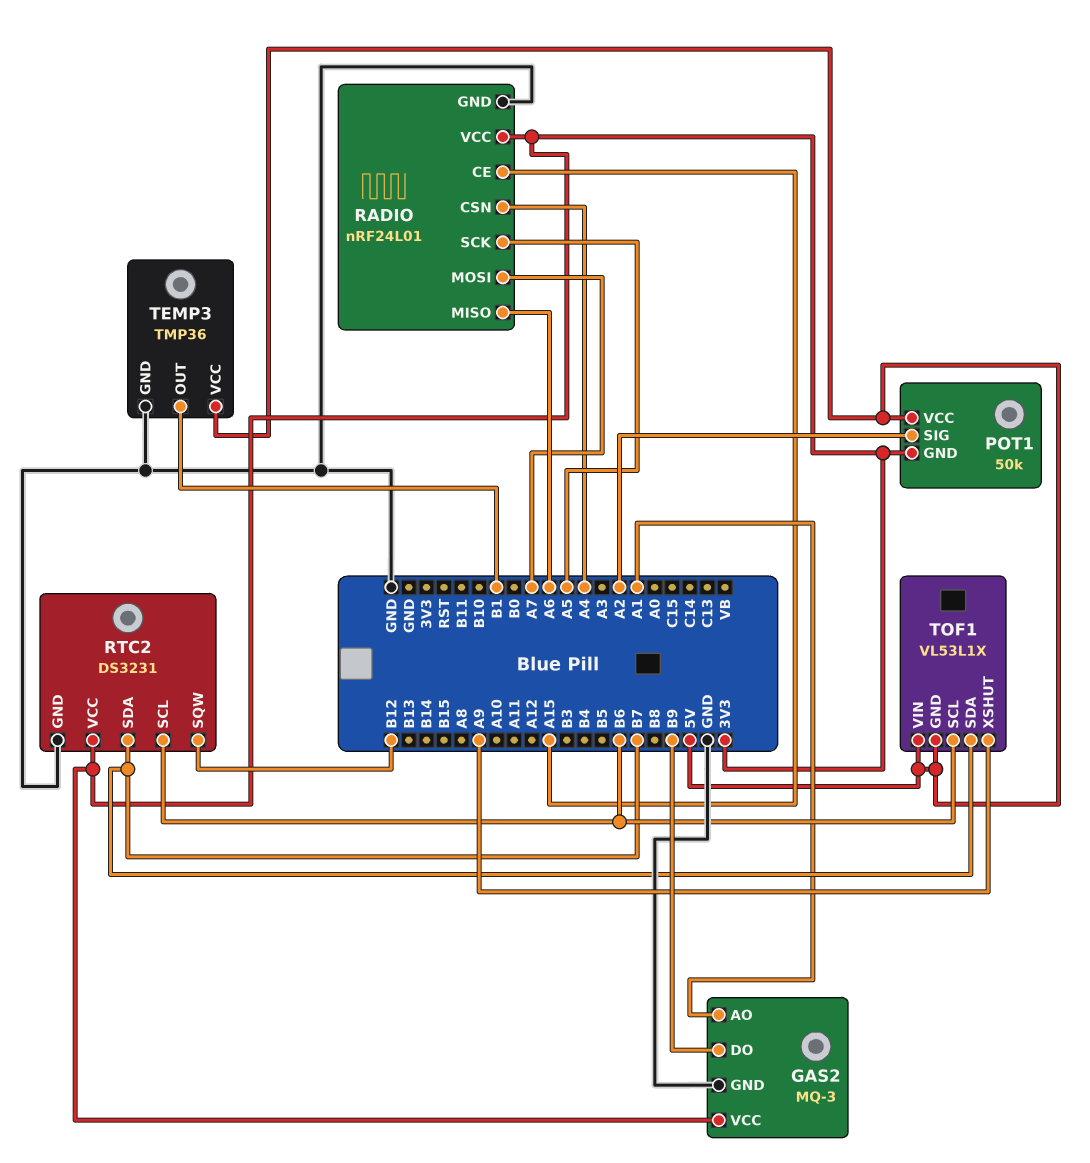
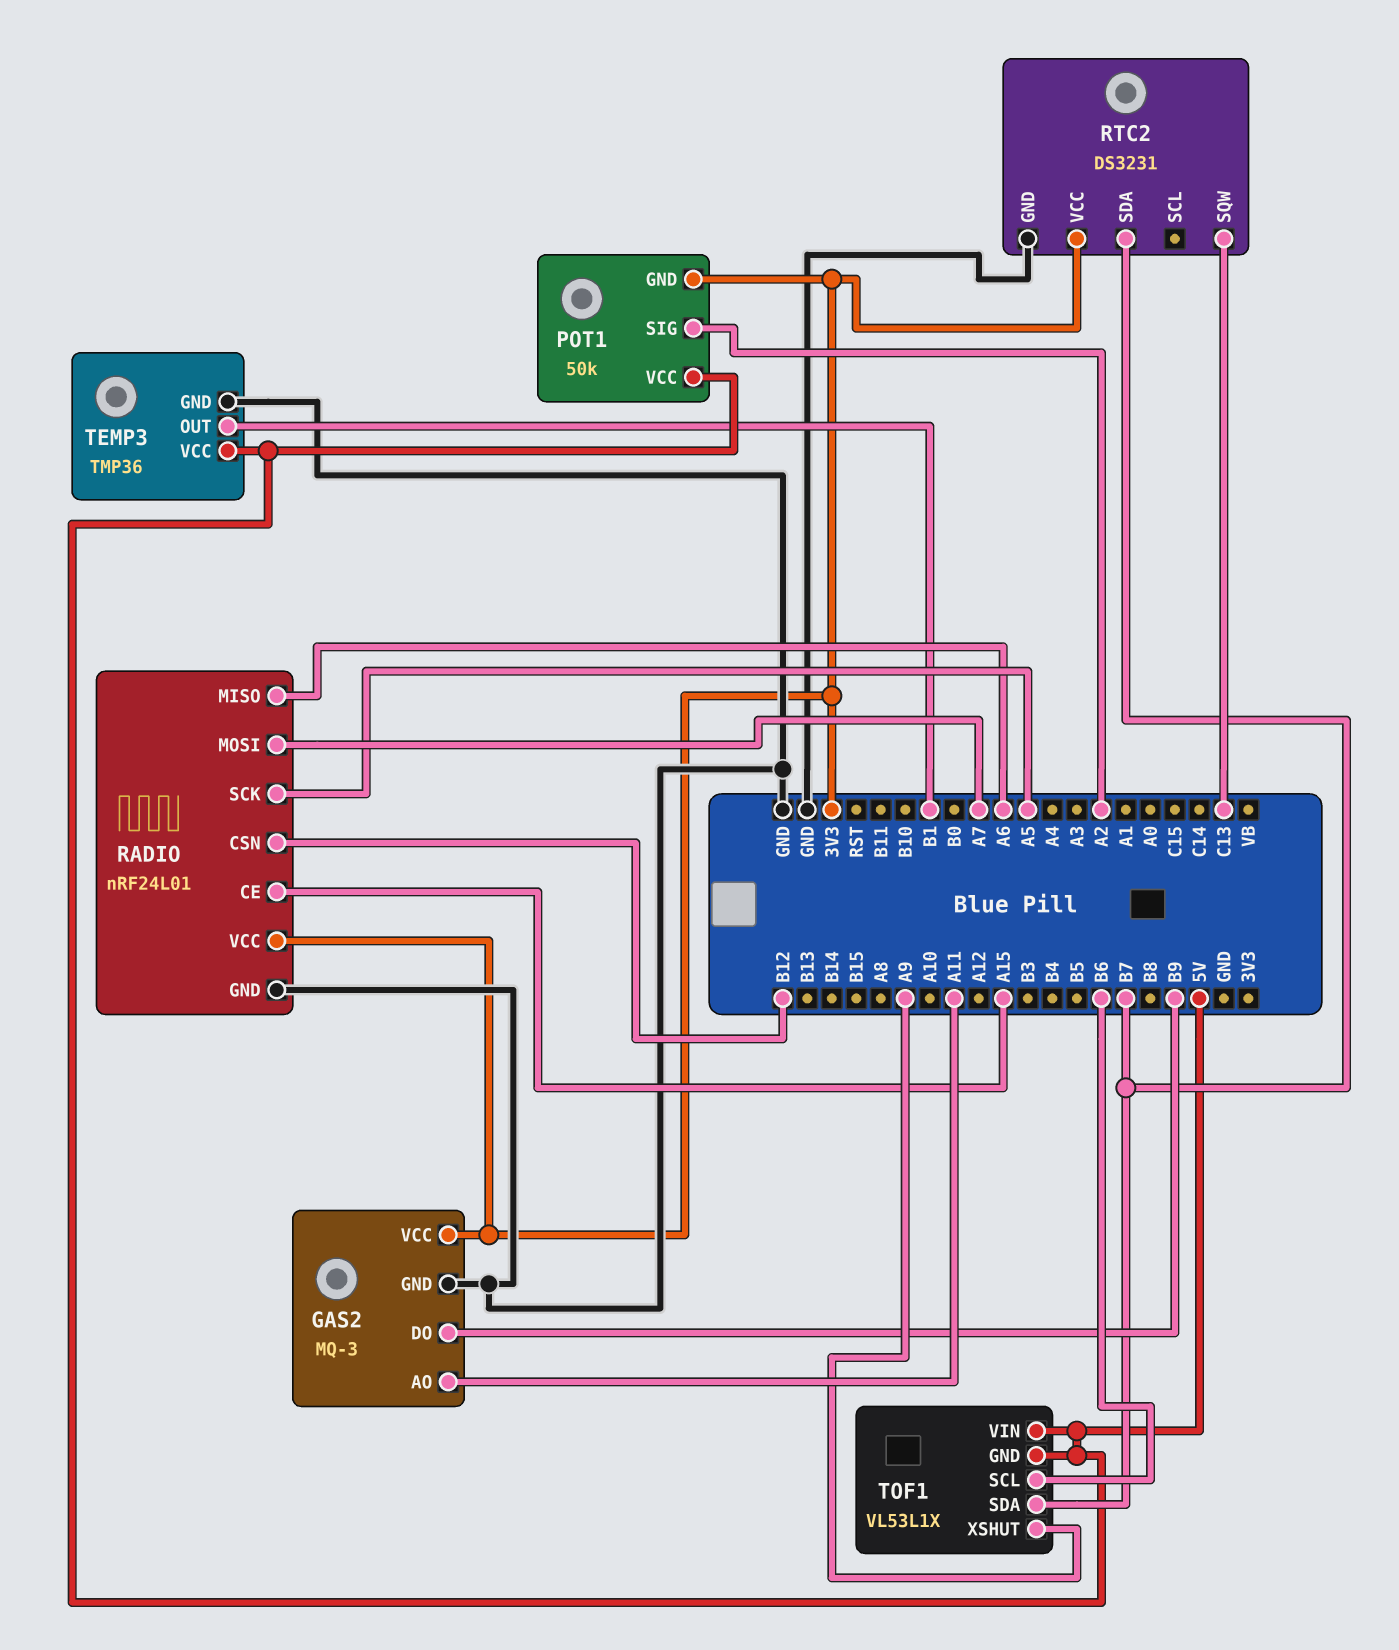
GAS2 pin AO: A1 -> A11
RADIO pin CSN: A4 -> B12
RTC2 pin SCL: B6 -> none
RTC2 pin SQW: B12 -> C13

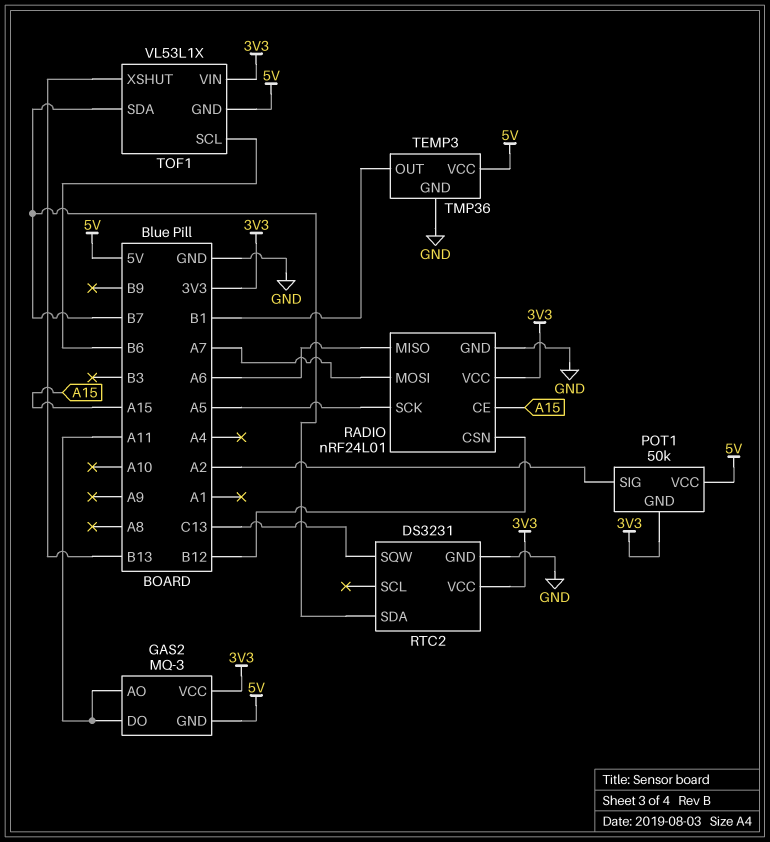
GAS2 pin DO: B9 -> A11
GAS2 pin GND: GND -> 5V
TOF1 pin VIN: 5V -> 3V3
TOF1 pin XSHUT: A9 -> B13

